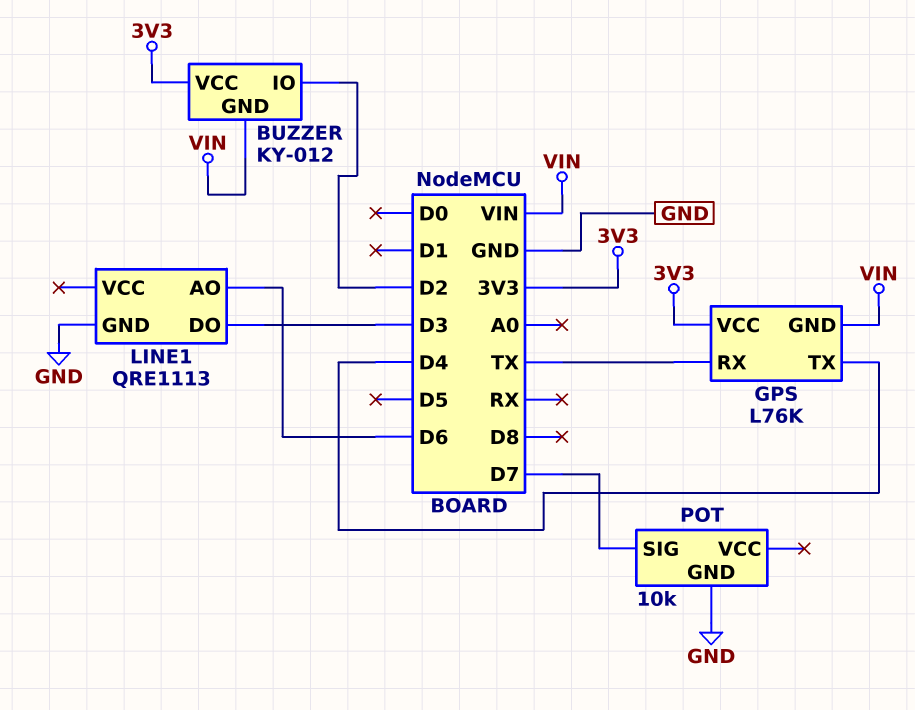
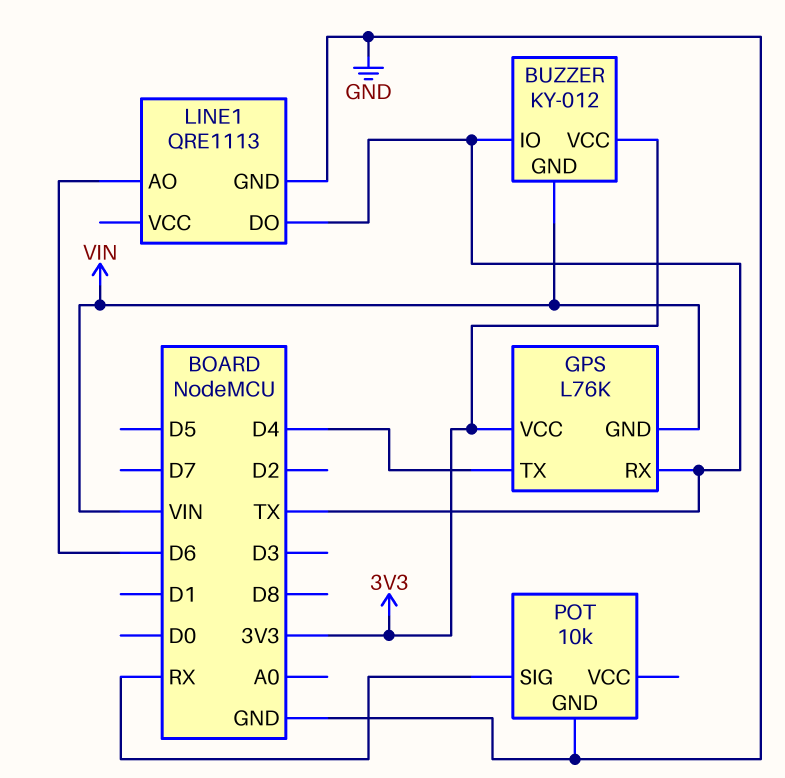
BUZZER pin IO: D2 -> TX
LINE1 pin DO: D3 -> TX
POT pin SIG: D7 -> RX

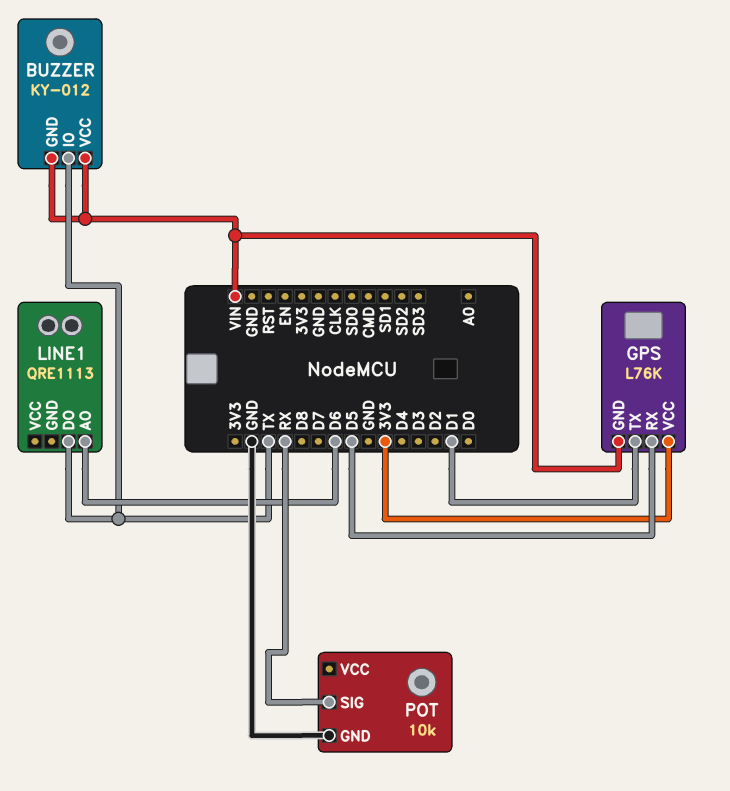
BUZZER pin VCC: 3V3 -> VIN
GPS pin RX: TX -> D5
GPS pin TX: D4 -> D1
LINE1 pin GND: GND -> none

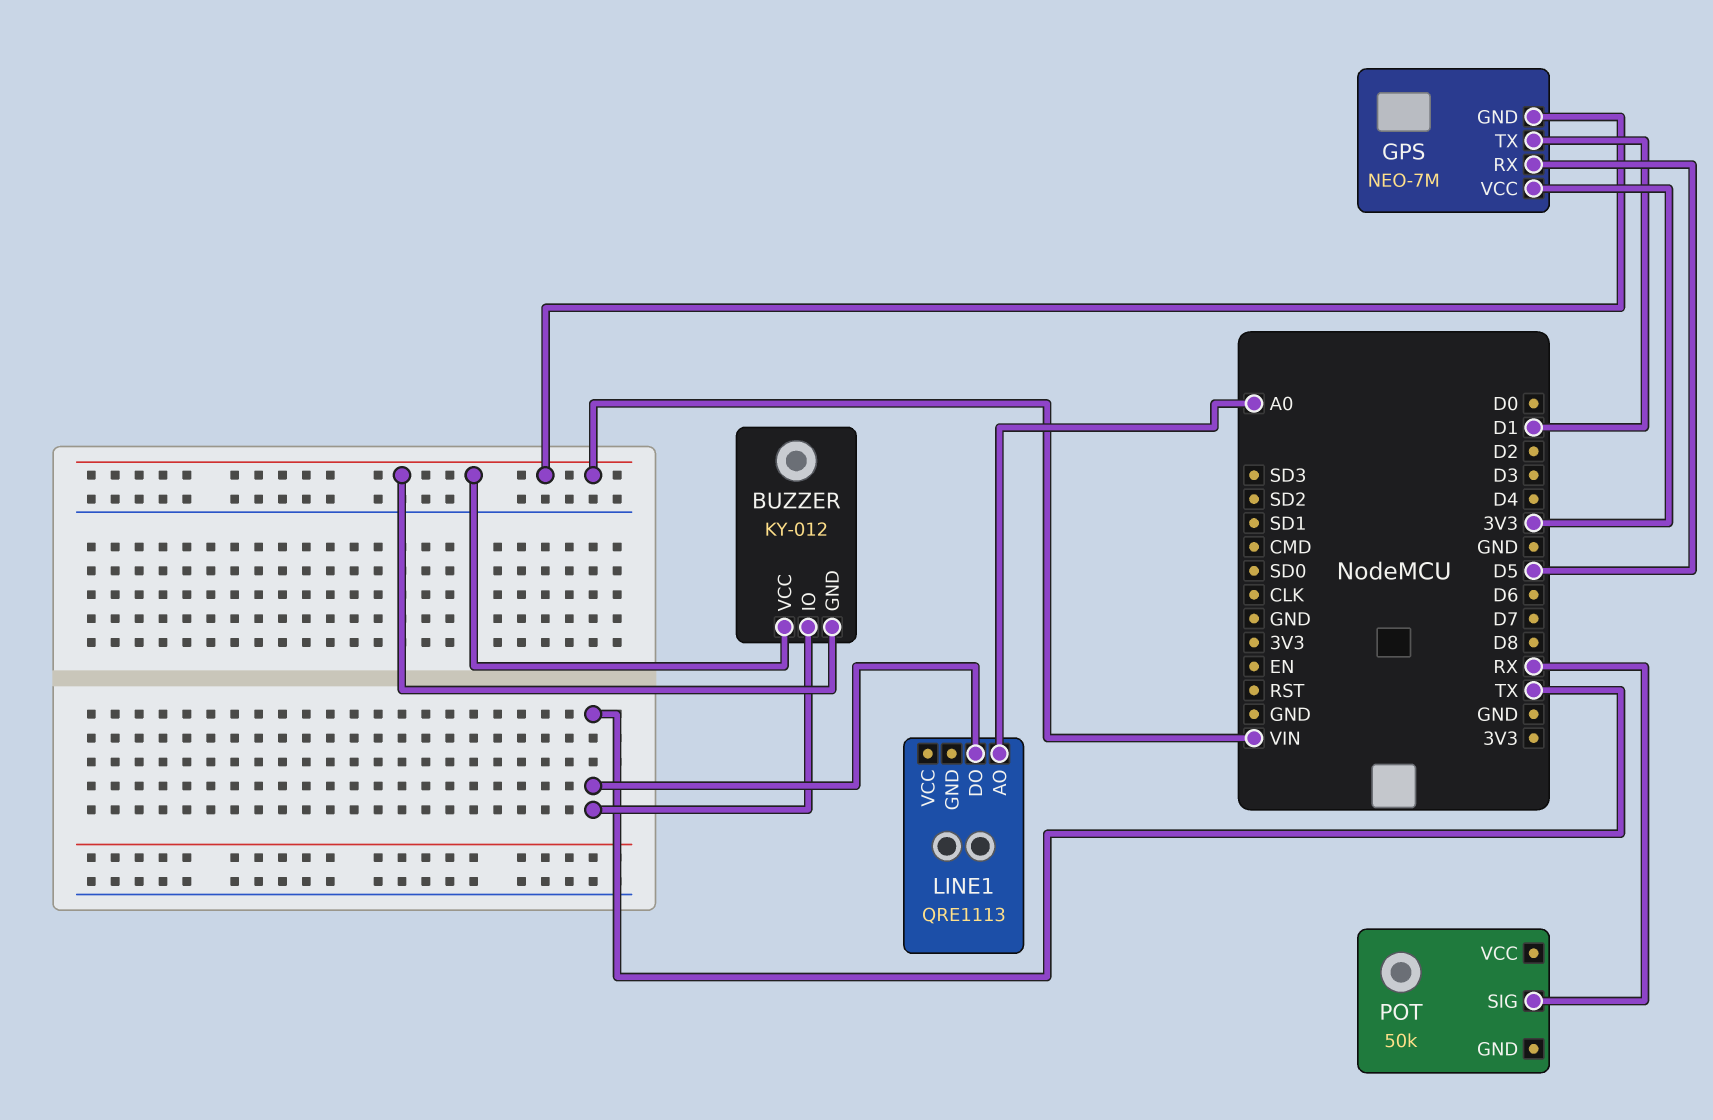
GPS: L76K -> NEO-7M
LINE1 pin AO: D6 -> A0
POT: 10k -> 50k
POT pin GND: GND -> none

